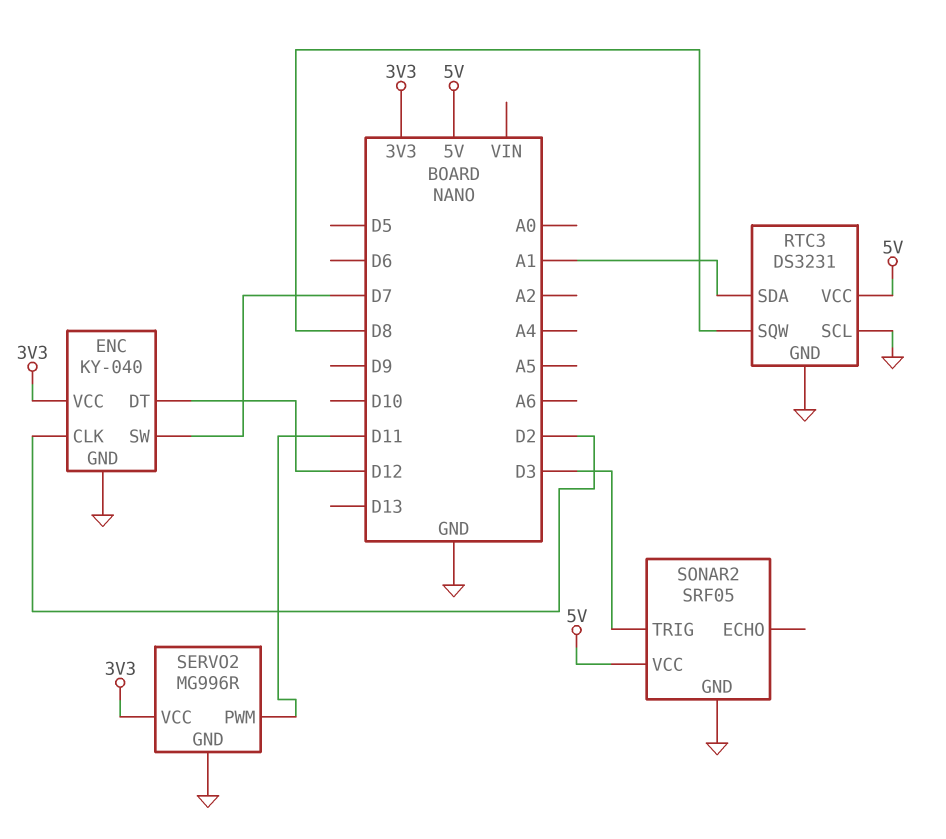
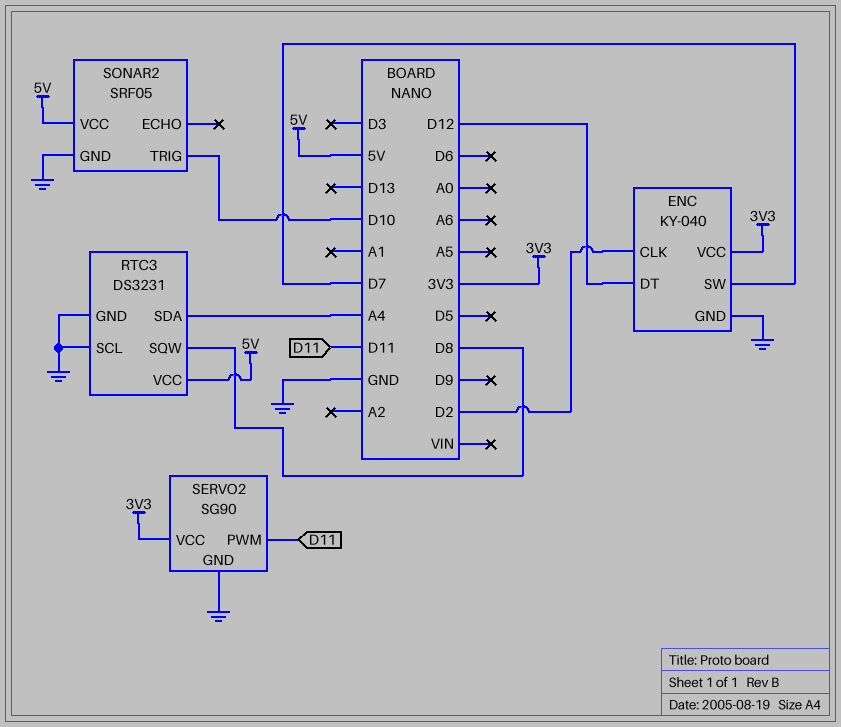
RTC3 pin SDA: A1 -> A4
SERVO2: MG996R -> SG90
SONAR2 pin TRIG: D3 -> D10

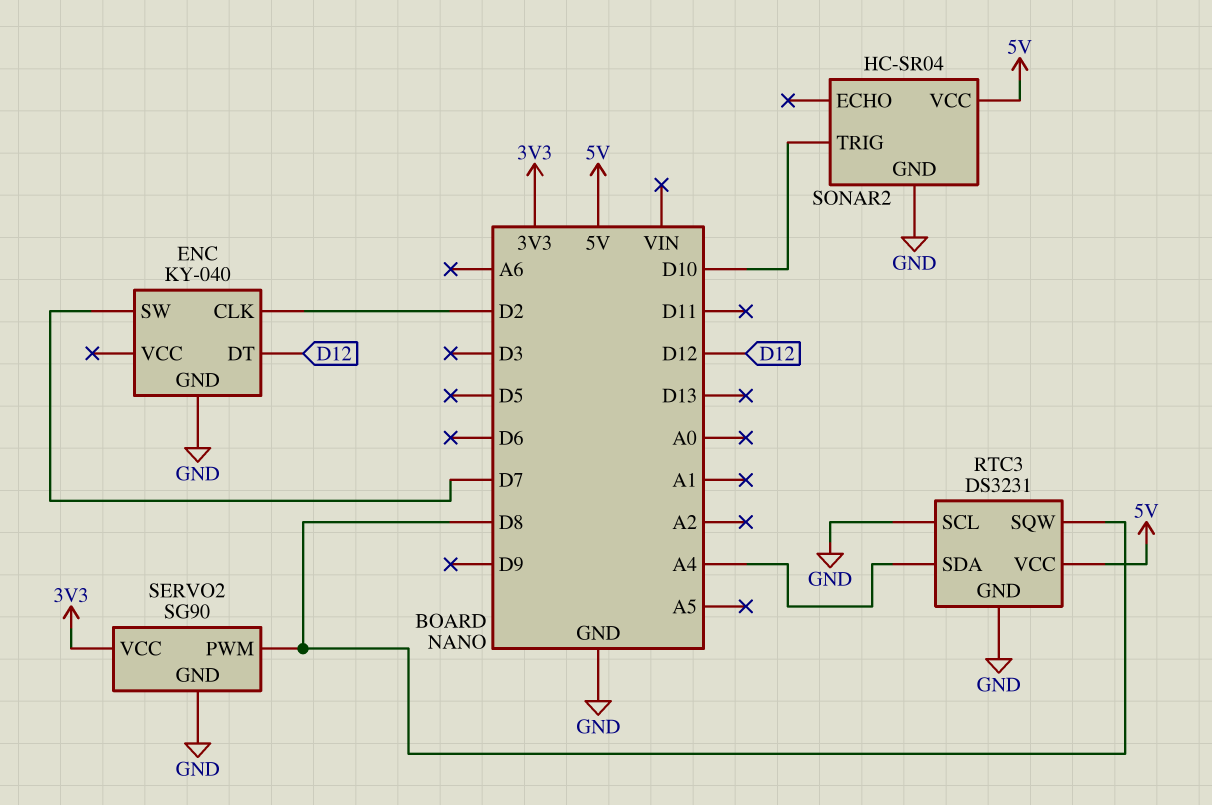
ENC pin VCC: 3V3 -> none
SERVO2 pin PWM: D11 -> D8
SONAR2: SRF05 -> HC-SR04

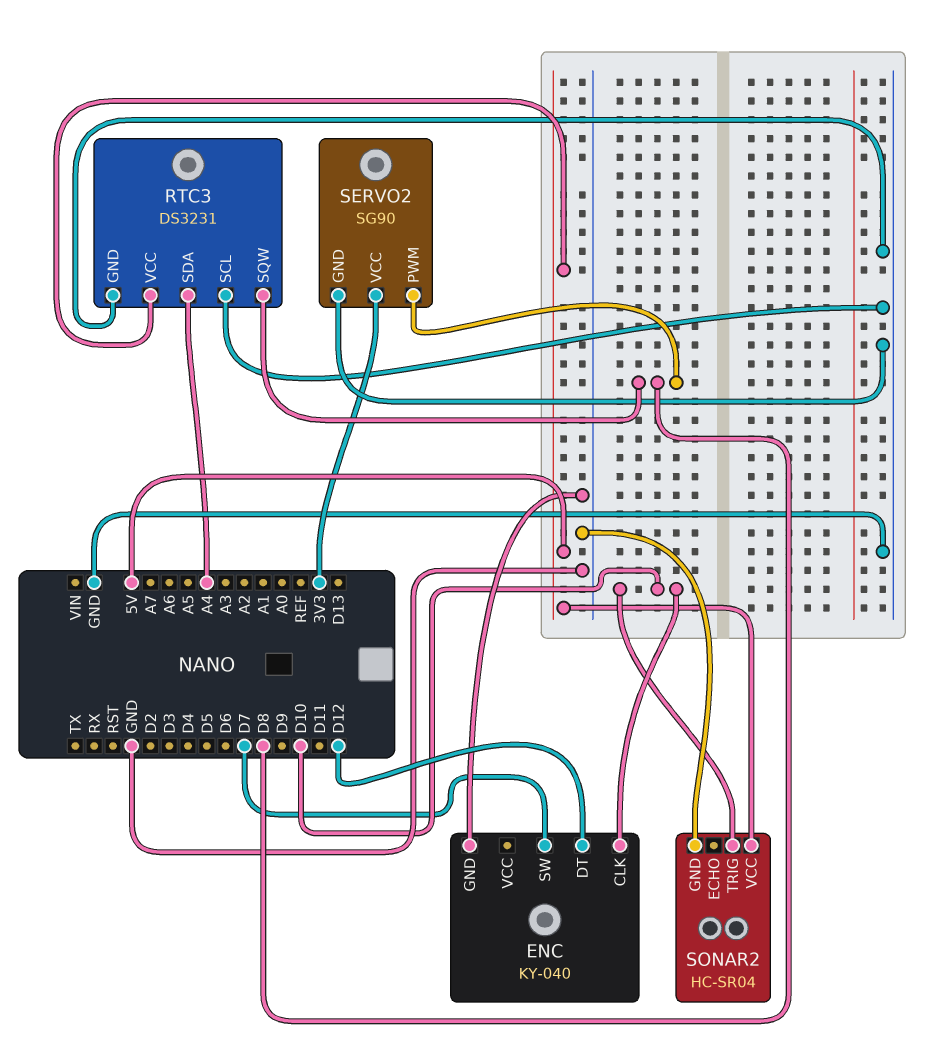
ENC pin CLK: D2 -> D10

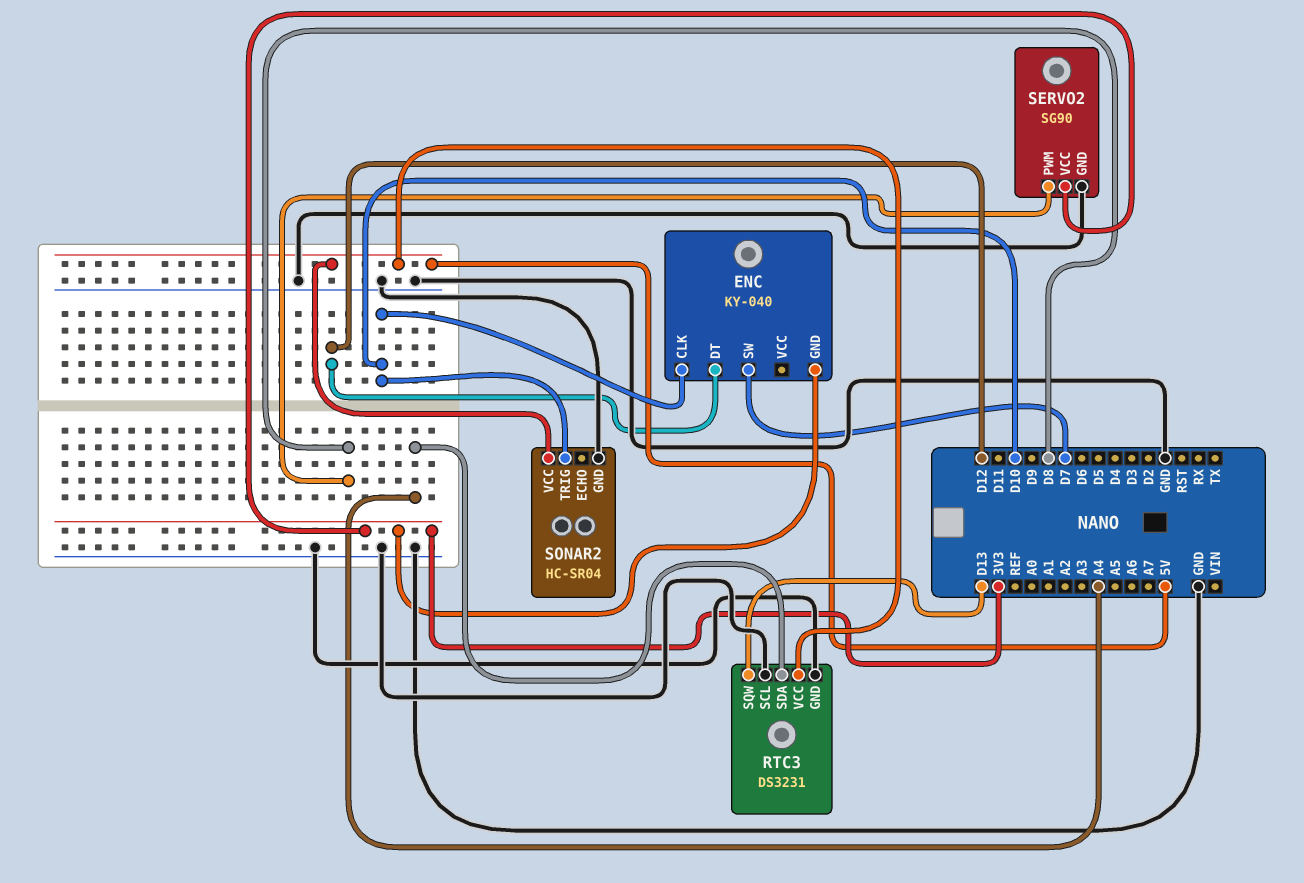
ENC pin GND: GND -> 3V3
RTC3 pin SQW: D8 -> D13

